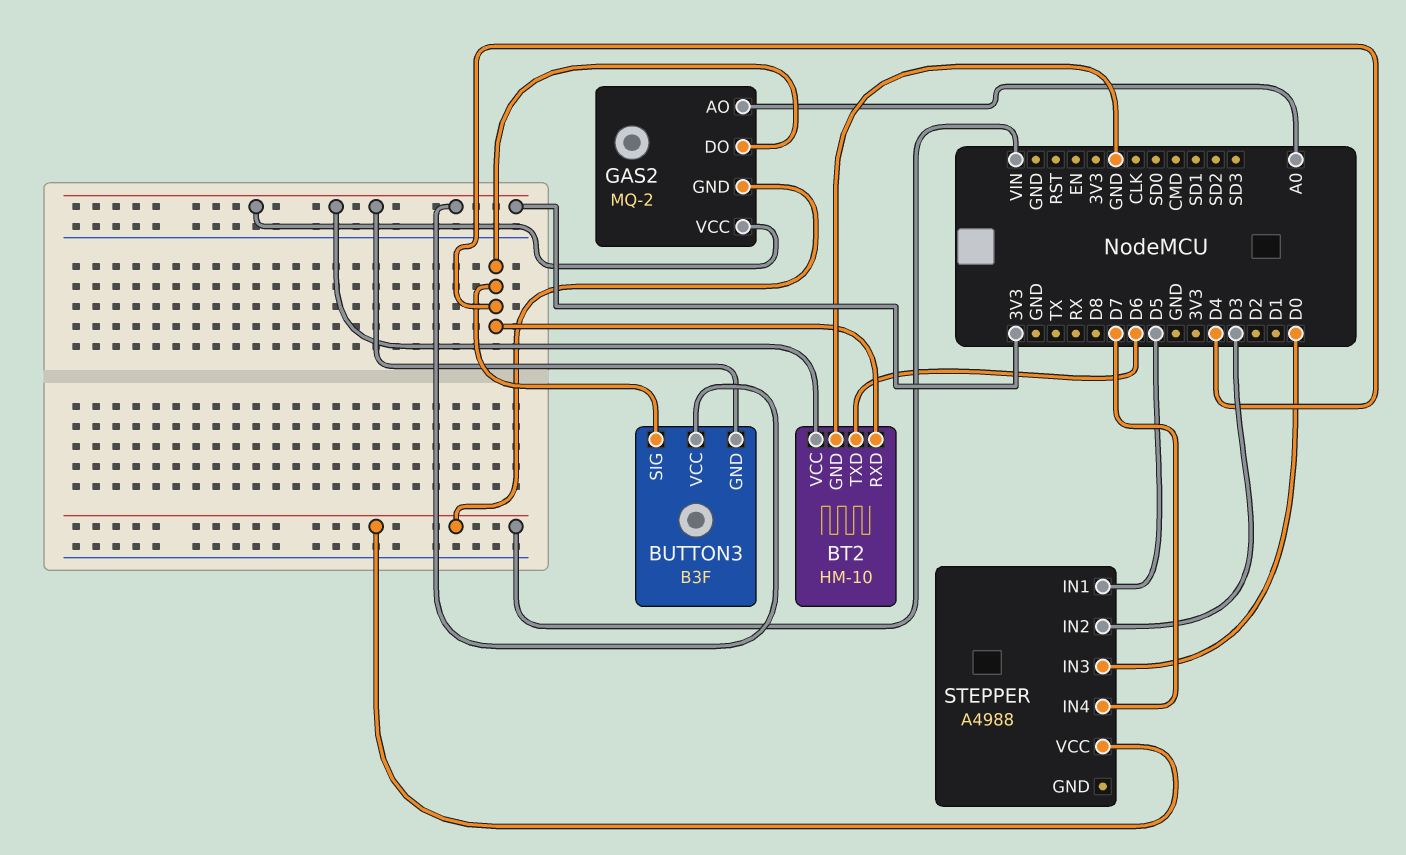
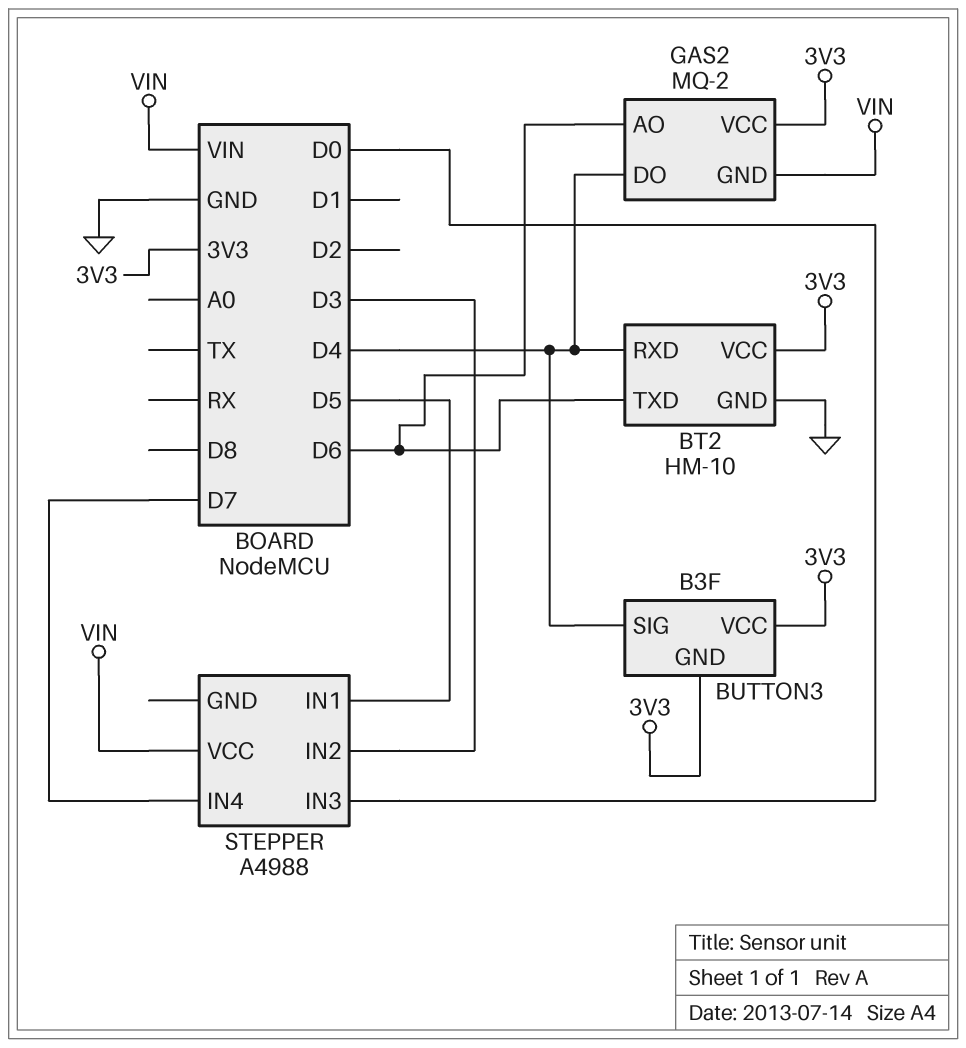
GAS2 pin AO: A0 -> D6

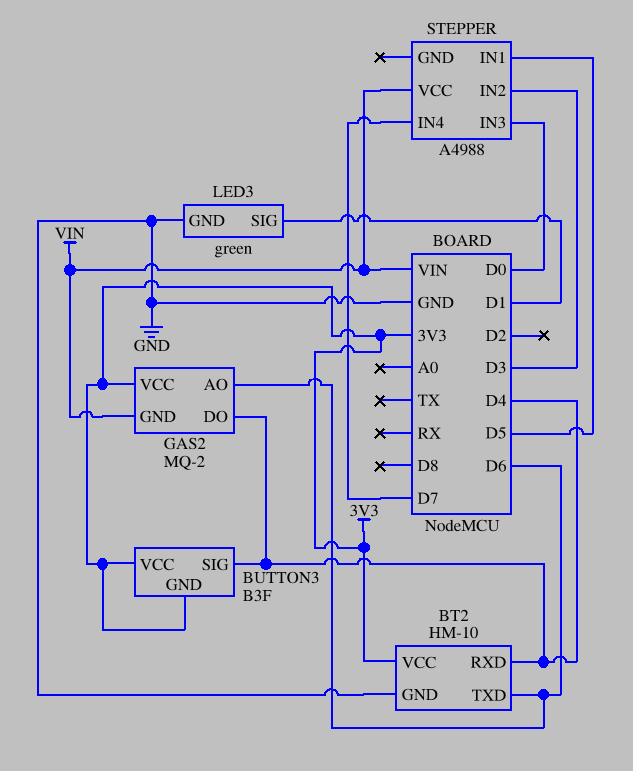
LED3: none -> green
LED3 pin GND: none -> GND
LED3 pin SIG: none -> D1

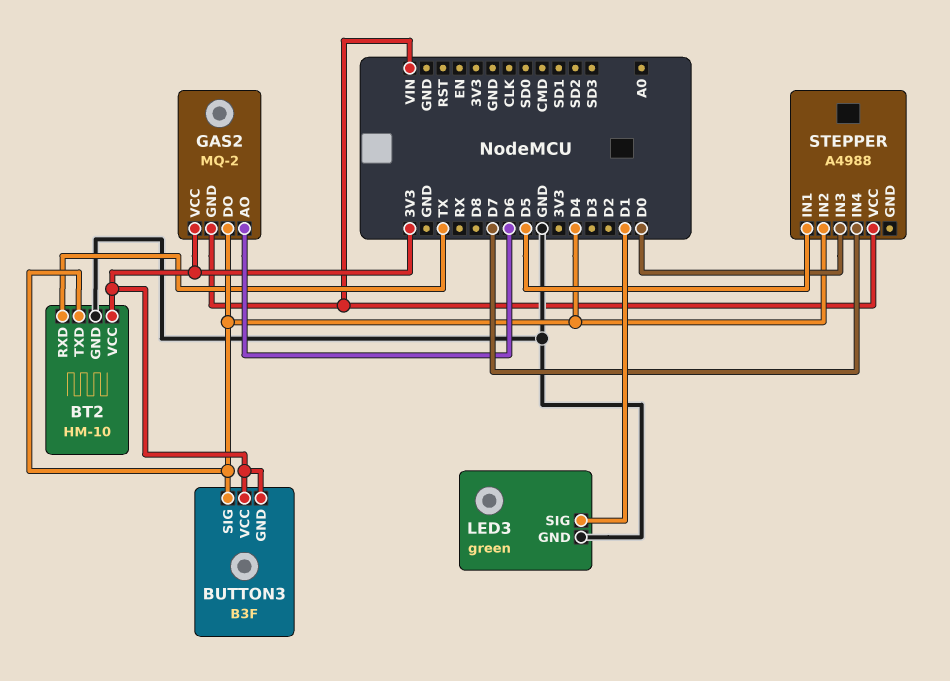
BT2 pin RXD: D4 -> TX
BT2 pin TXD: D6 -> D4
STEPPER pin IN2: D3 -> D4

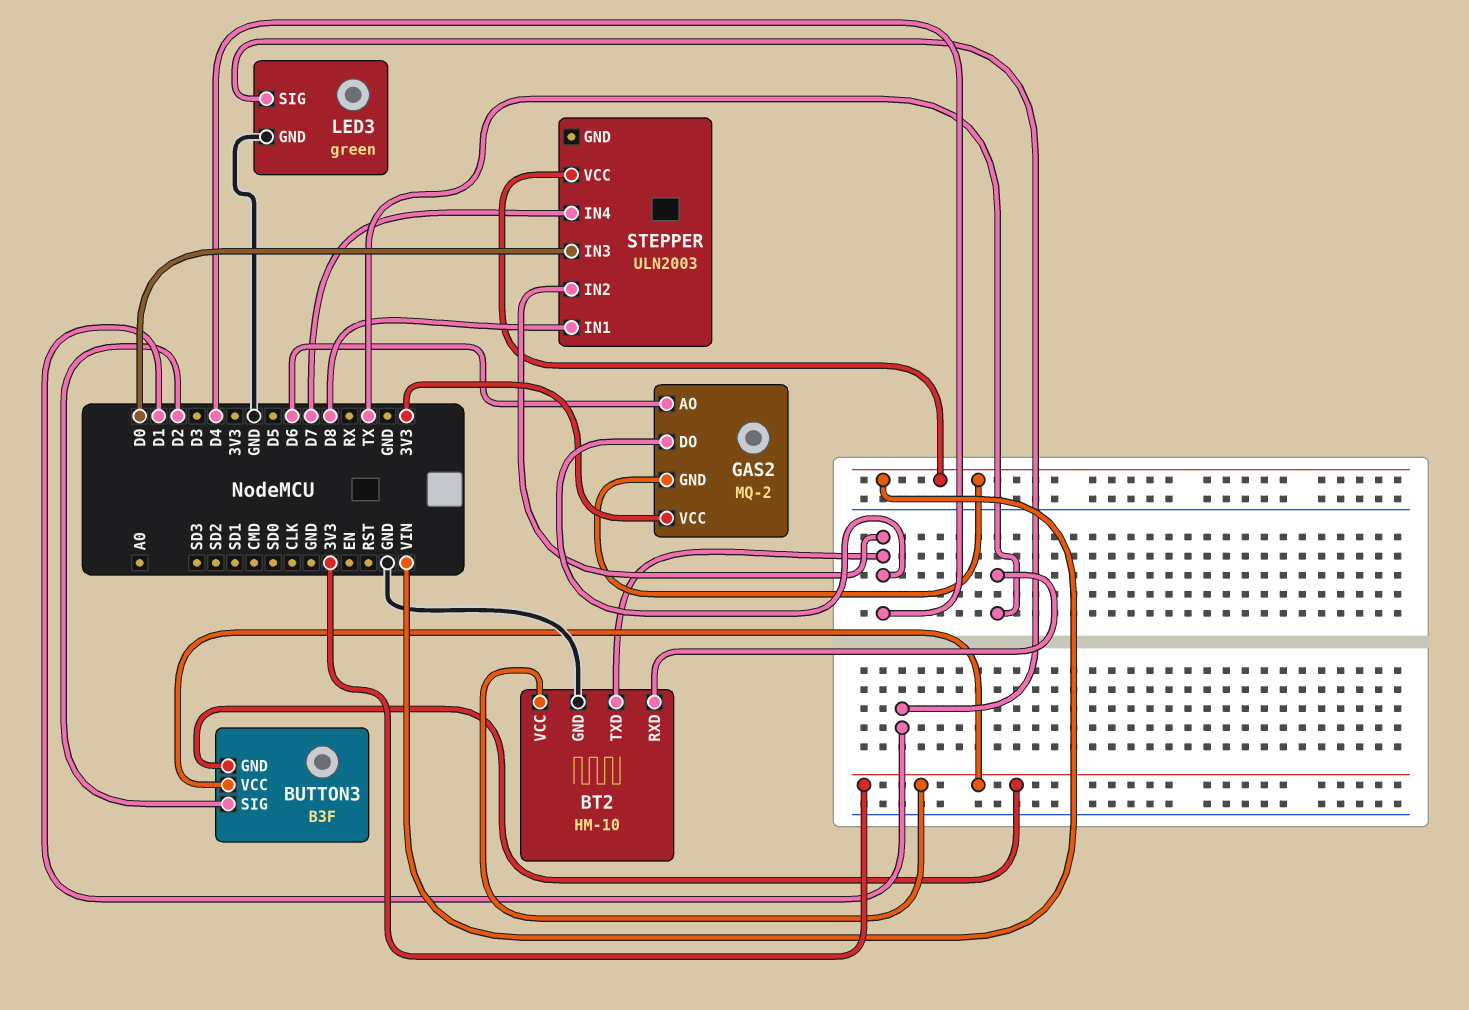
BUTTON3 pin SIG: D4 -> D2
STEPPER: A4988 -> ULN2003
STEPPER pin IN1: D5 -> D8

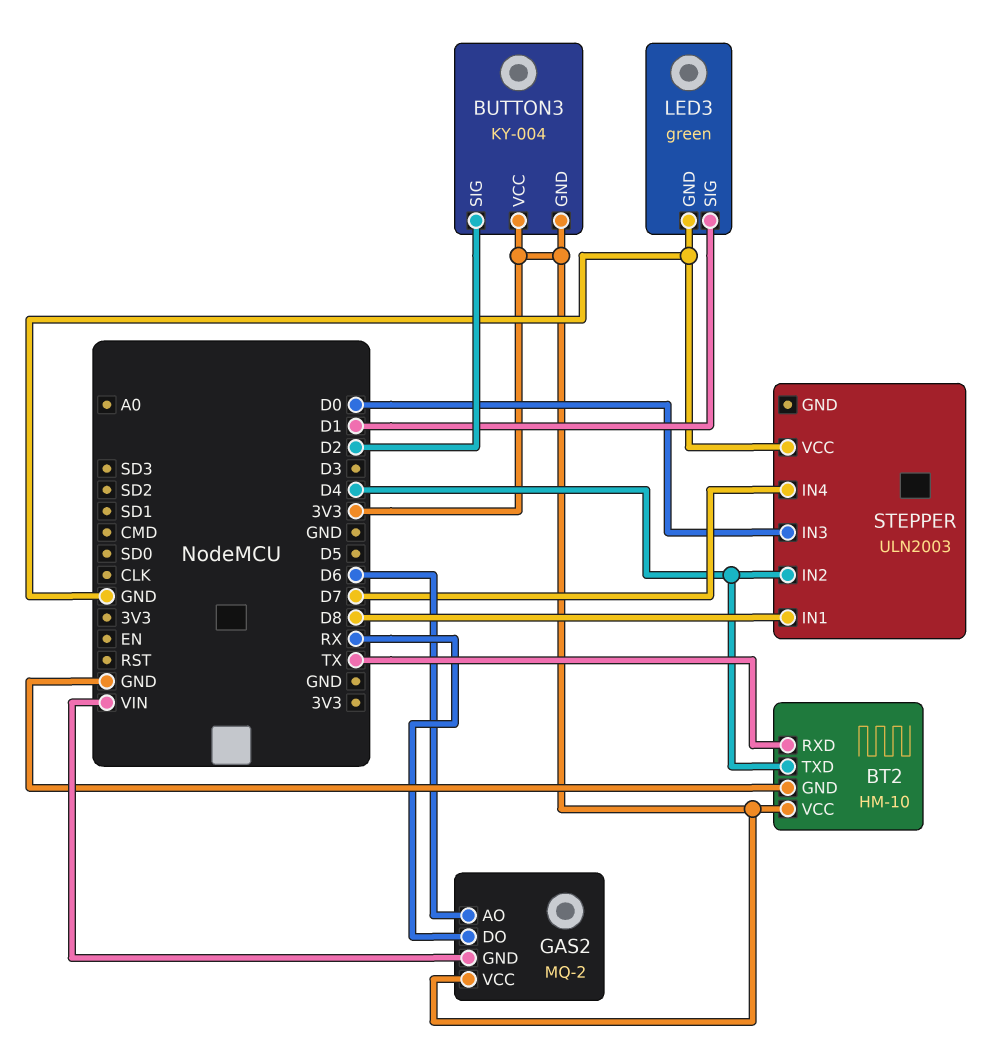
BUTTON3: B3F -> KY-004
GAS2 pin DO: D4 -> RX
STEPPER pin VCC: VIN -> GND

